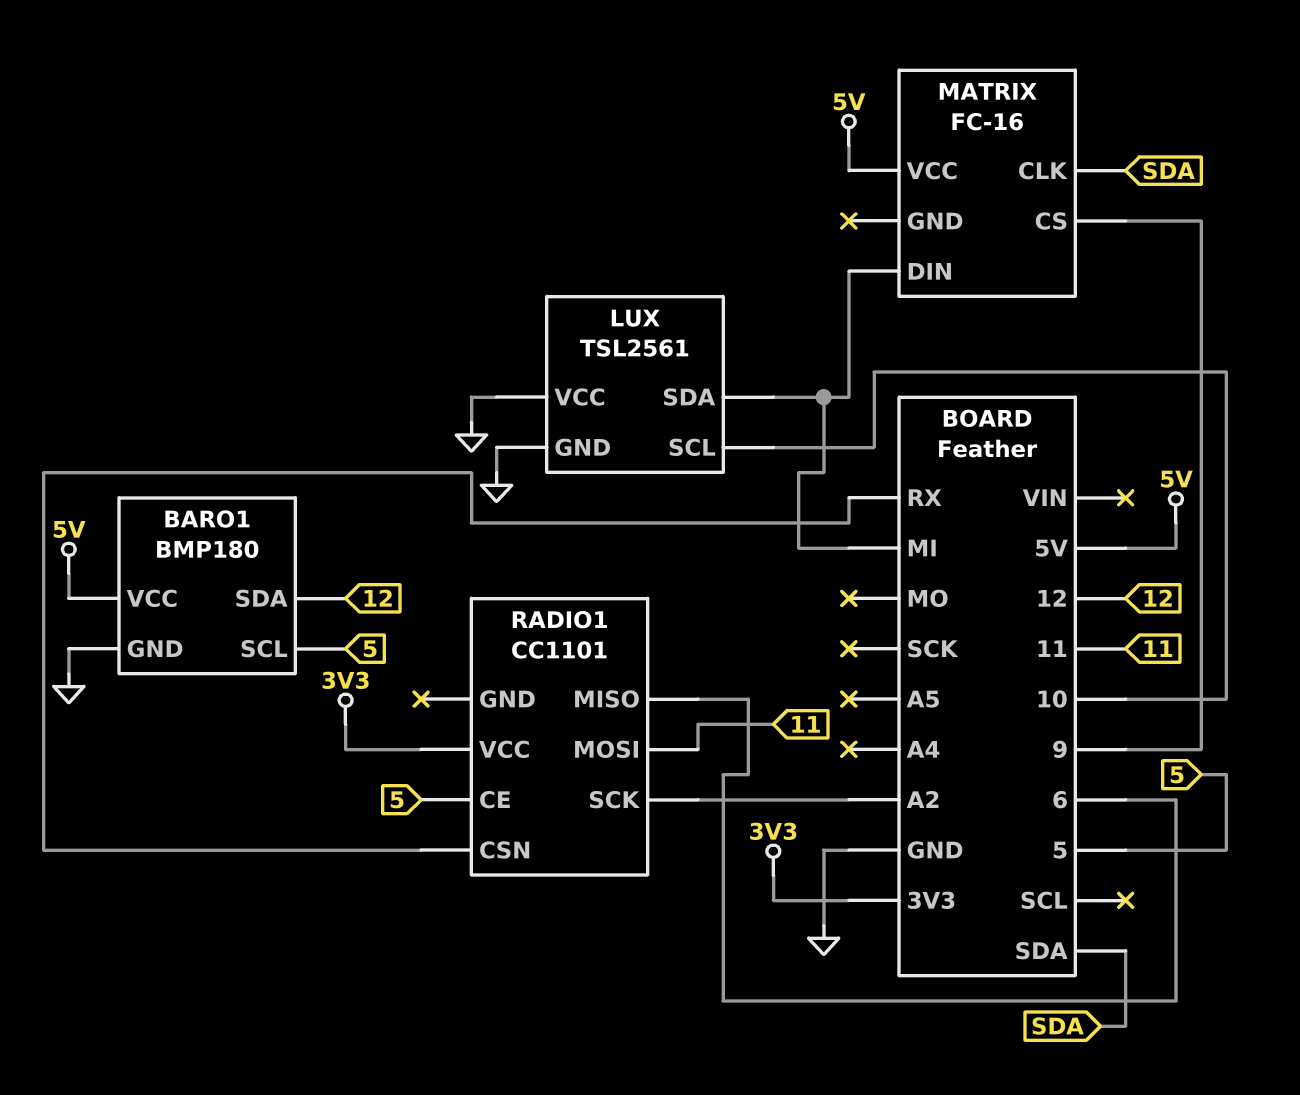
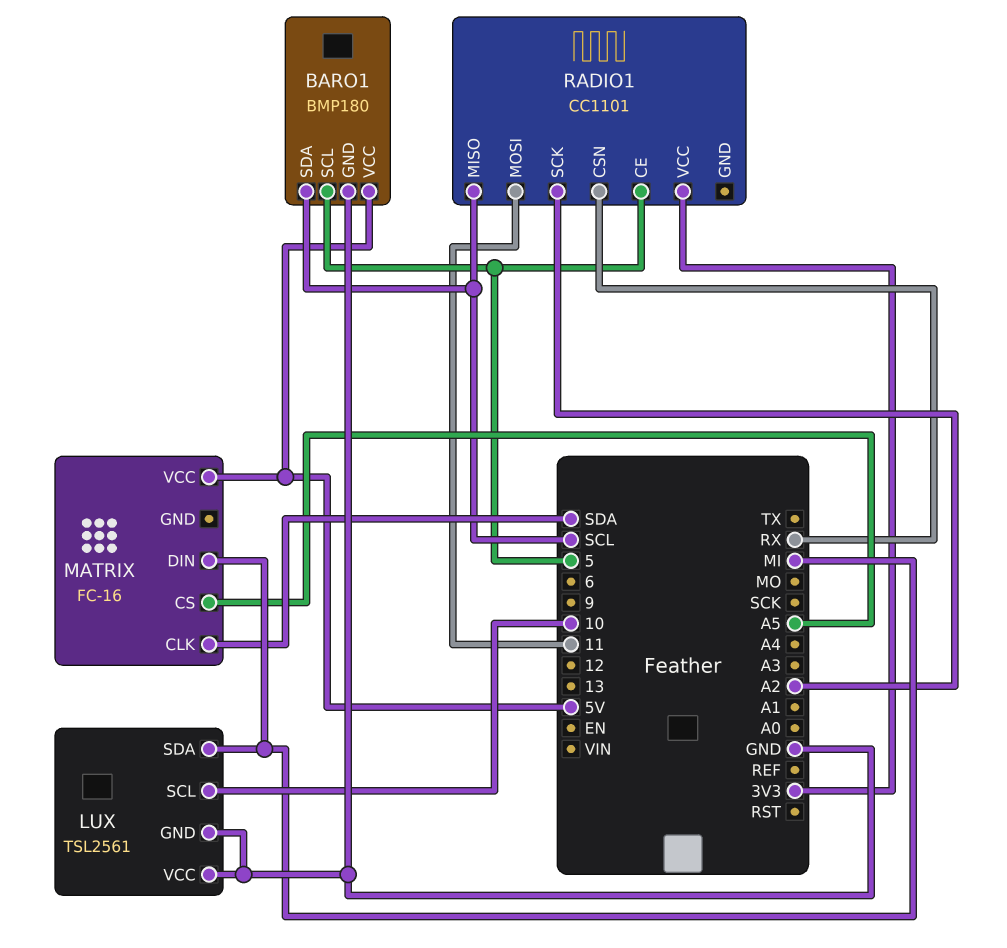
BARO1 pin SDA: 12 -> SCL
MATRIX pin CS: 9 -> A5
RADIO1 pin MISO: 6 -> SCL

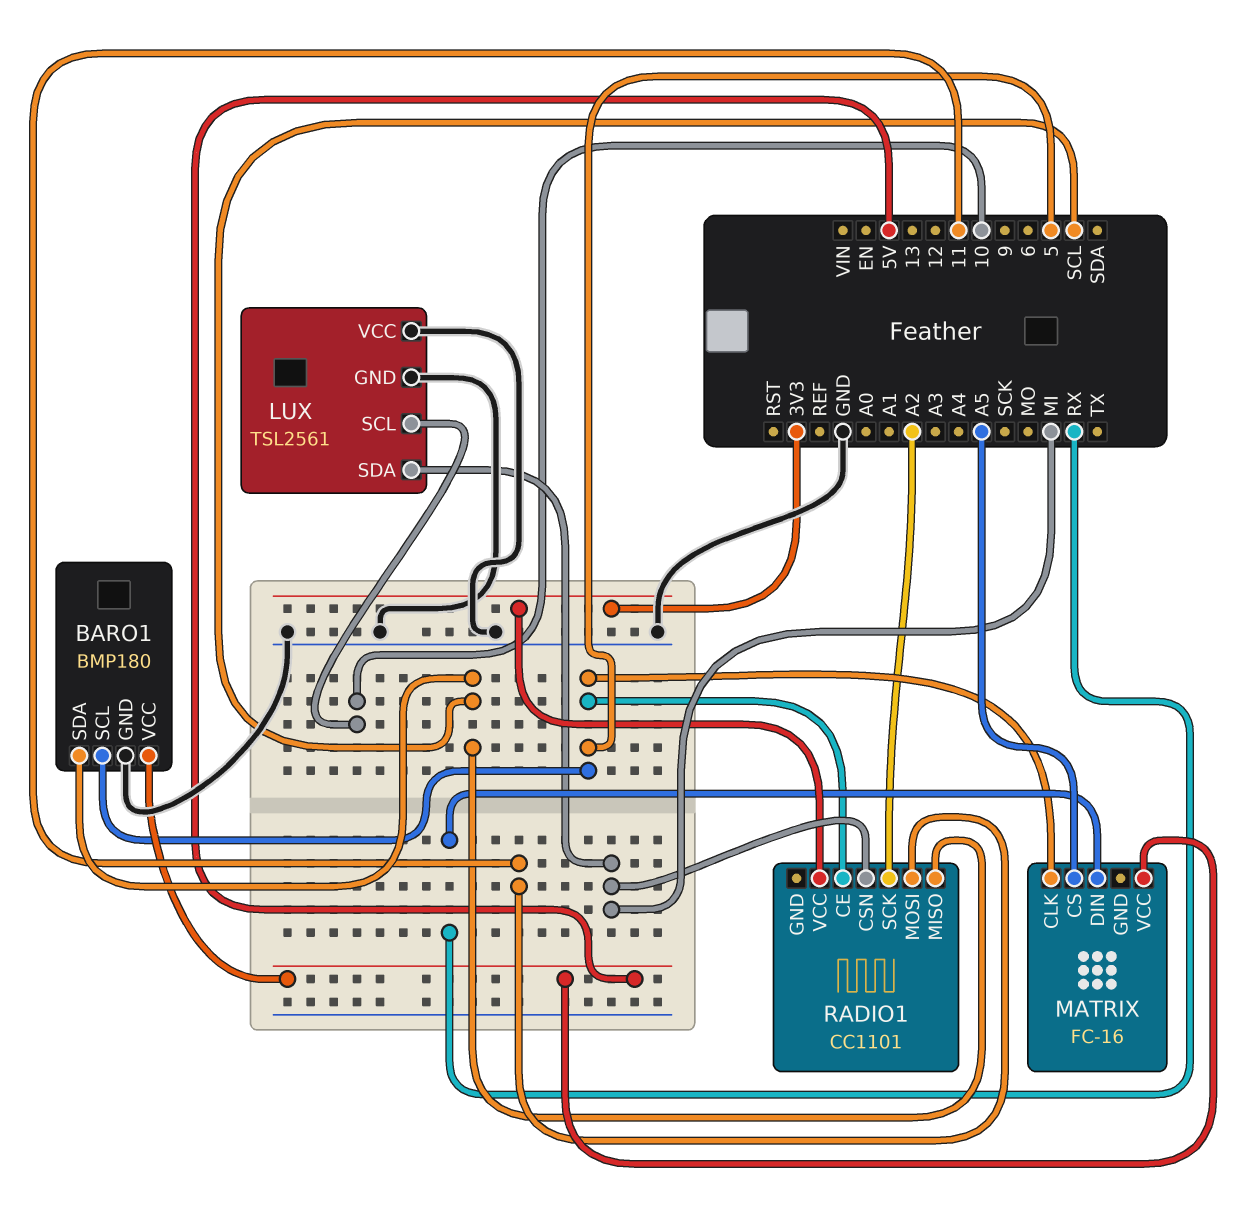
MATRIX pin CLK: SDA -> 5
MATRIX pin DIN: MI -> RX
RADIO1 pin CSN: RX -> MI

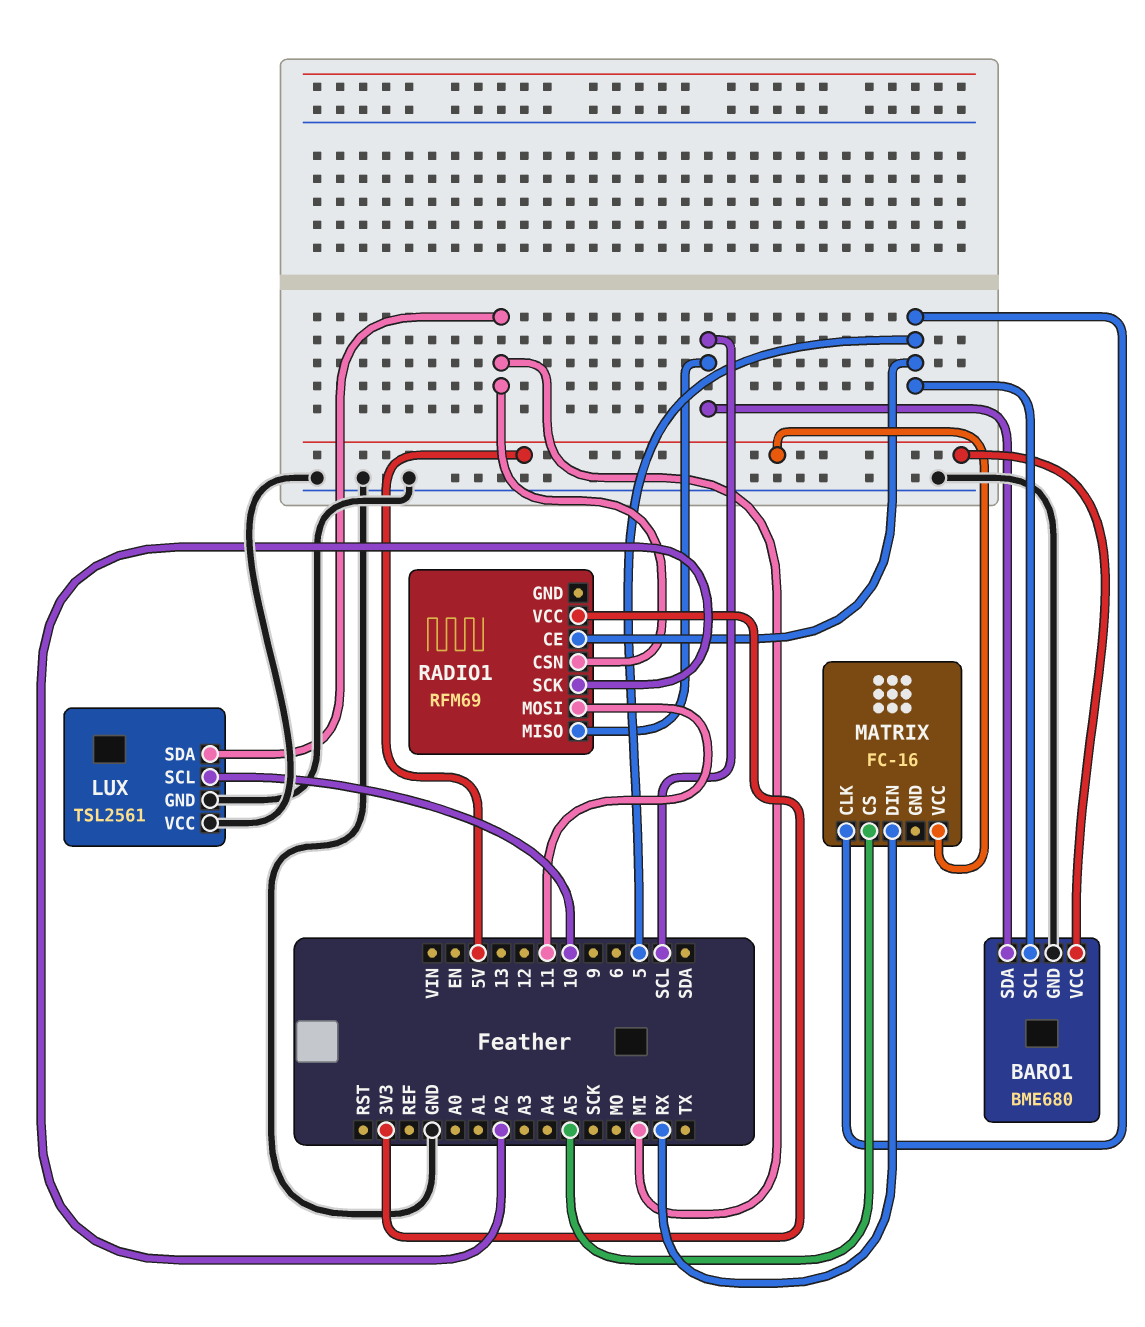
BARO1: BMP180 -> BME680
RADIO1: CC1101 -> RFM69

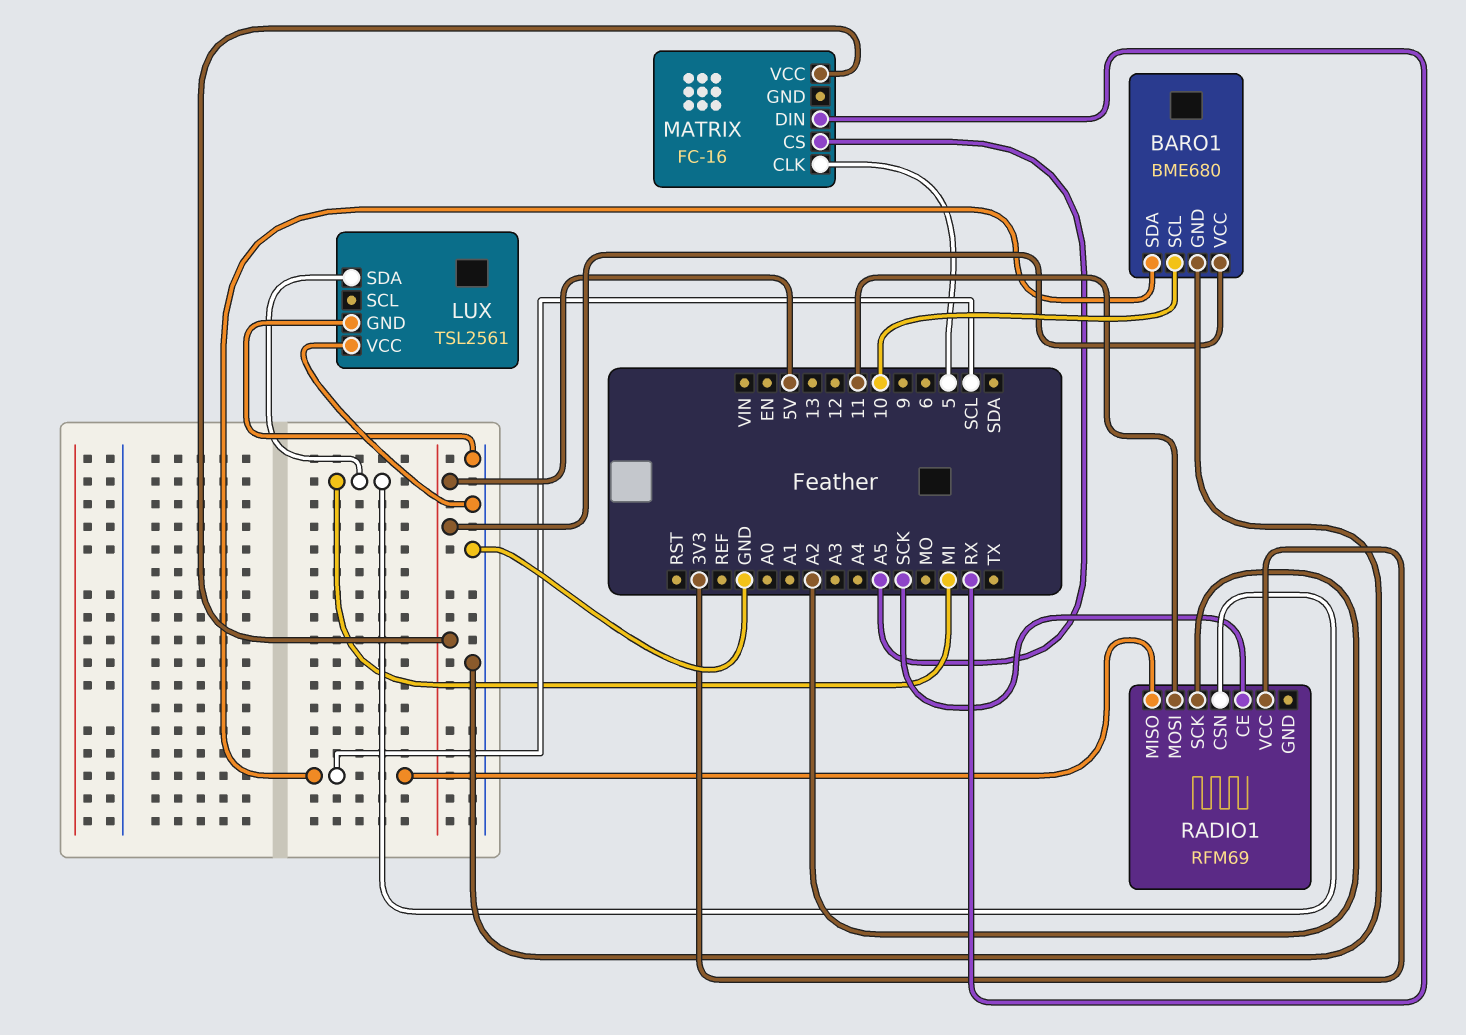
BARO1 pin SCL: 5 -> 10
LUX pin SCL: 10 -> none
RADIO1 pin CE: 5 -> SCK

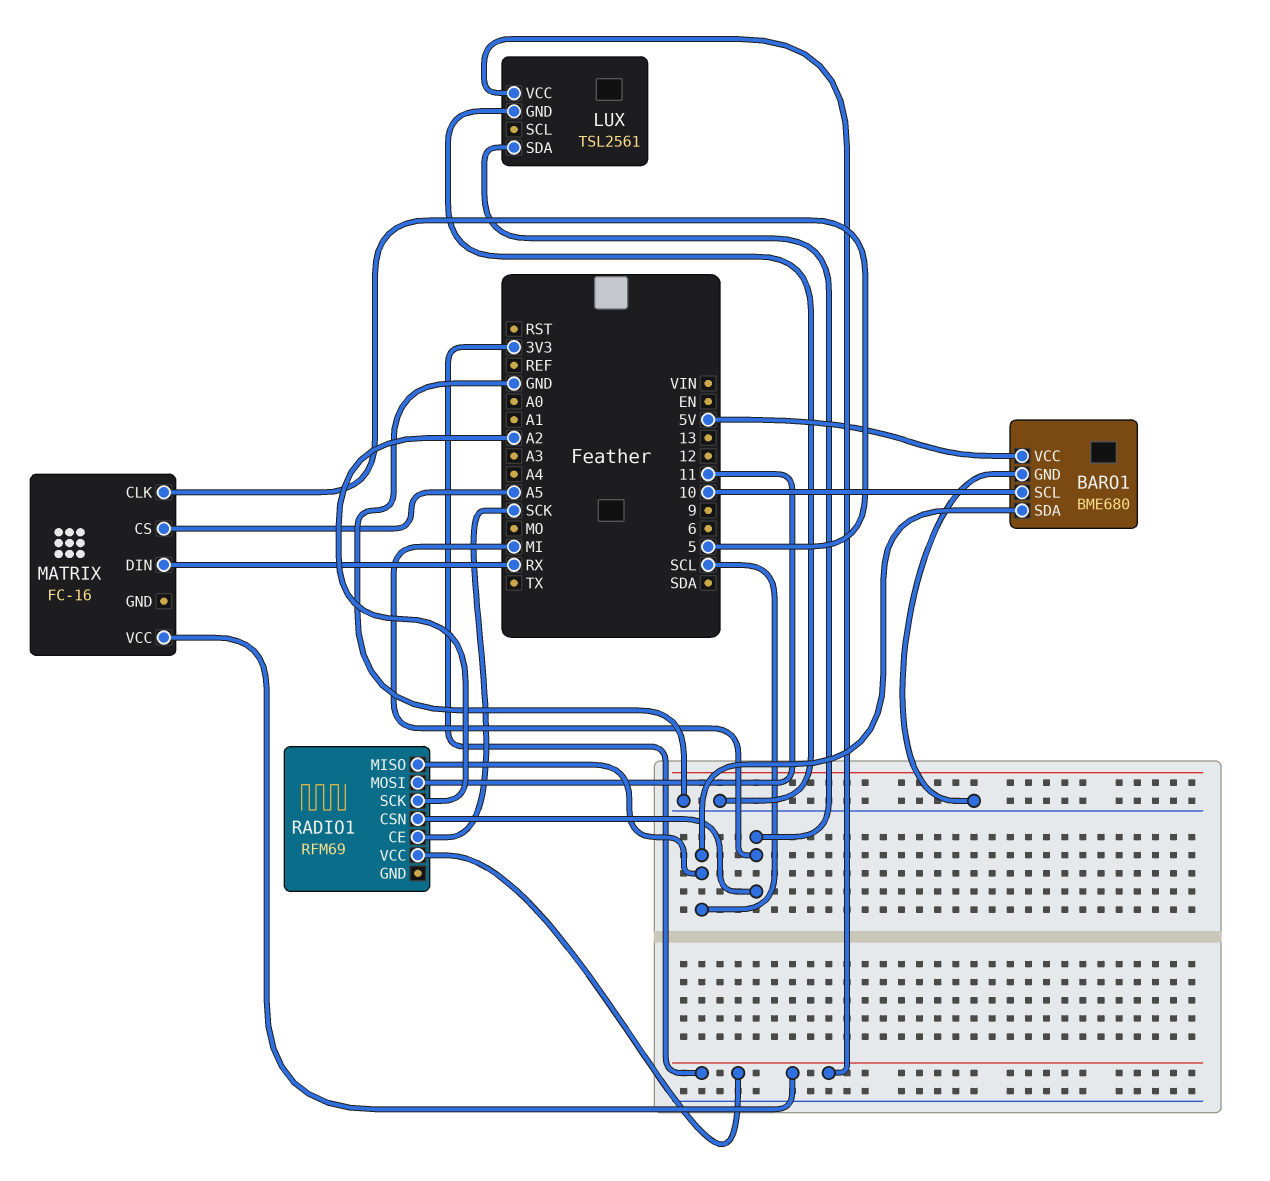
LUX pin VCC: GND -> 3V3
MATRIX pin VCC: 5V -> 3V3

